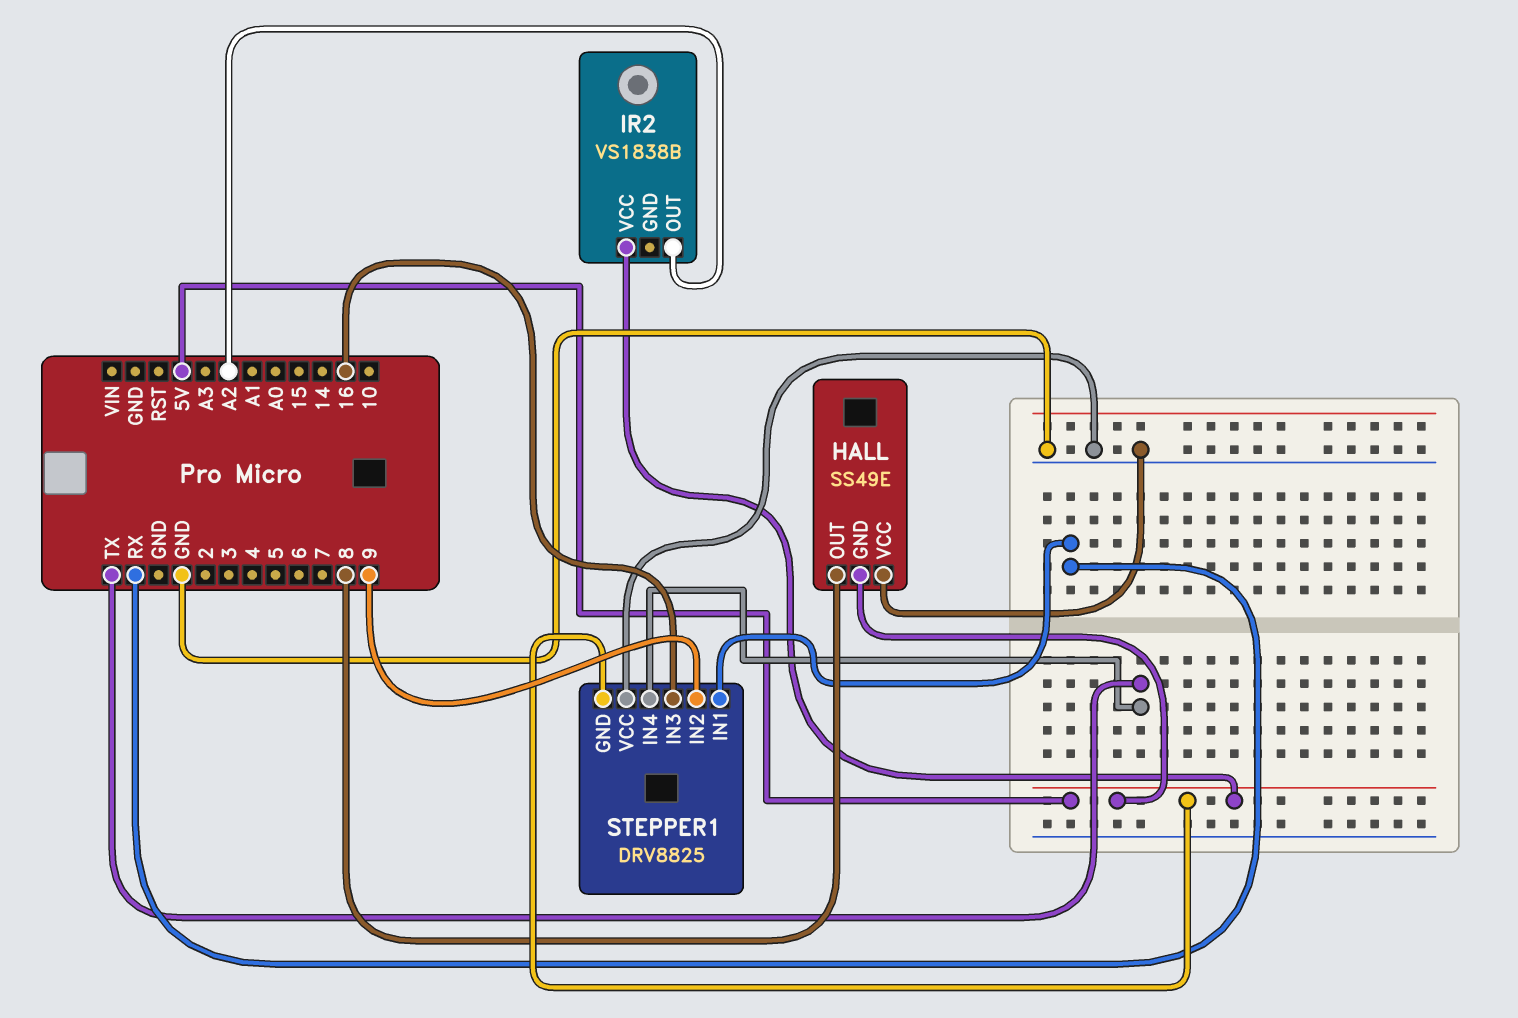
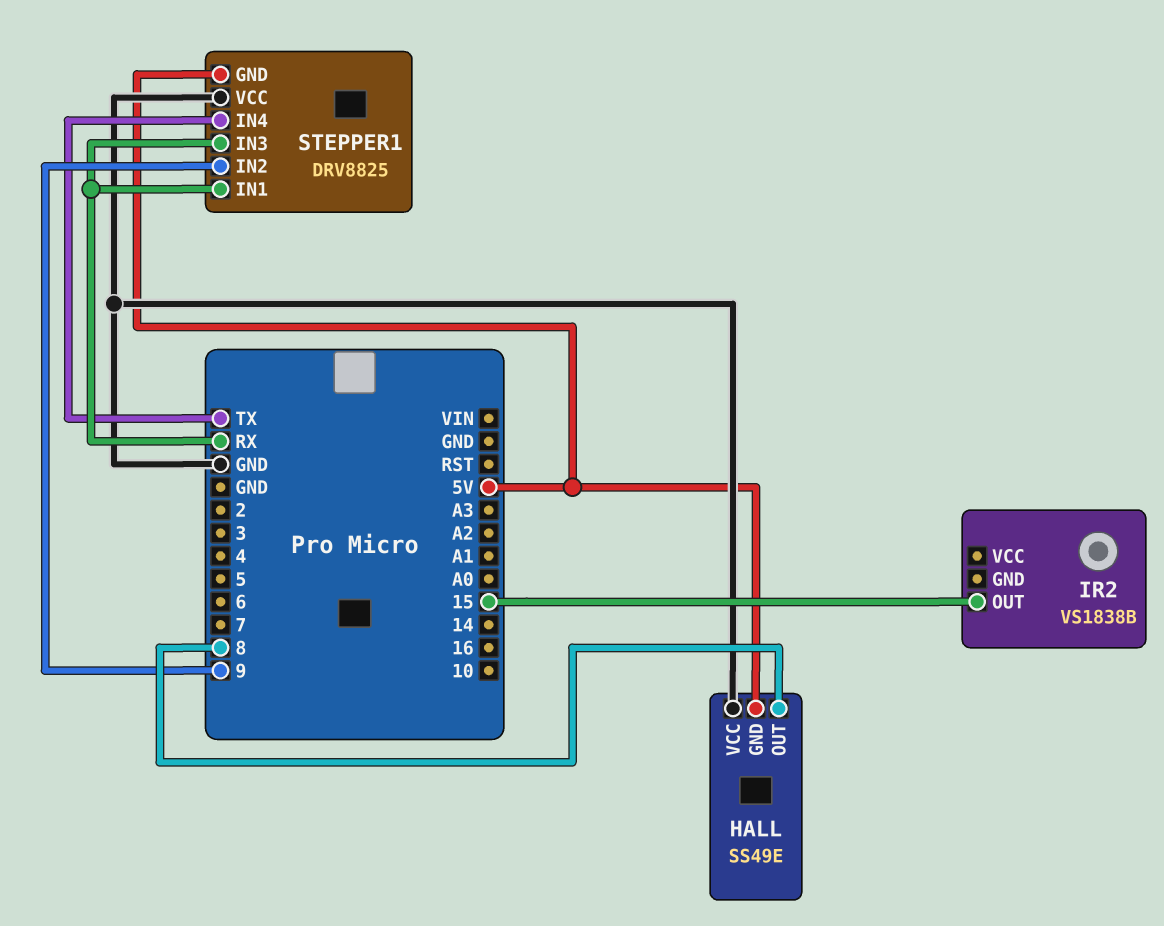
IR2 pin OUT: A2 -> 15
IR2 pin VCC: 5V -> none
STEPPER1 pin IN3: 16 -> RX

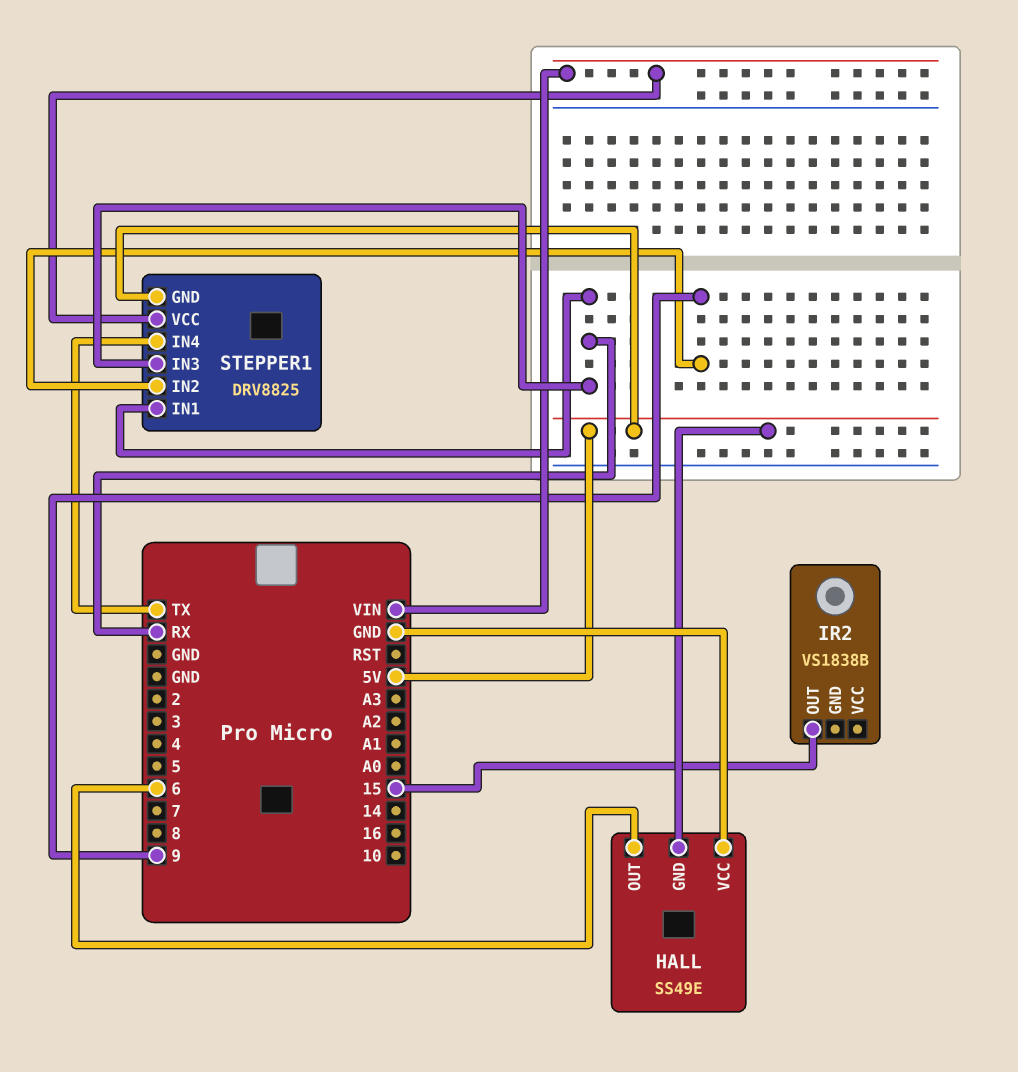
HALL pin OUT: 8 -> 6
STEPPER1 pin VCC: GND -> VIN

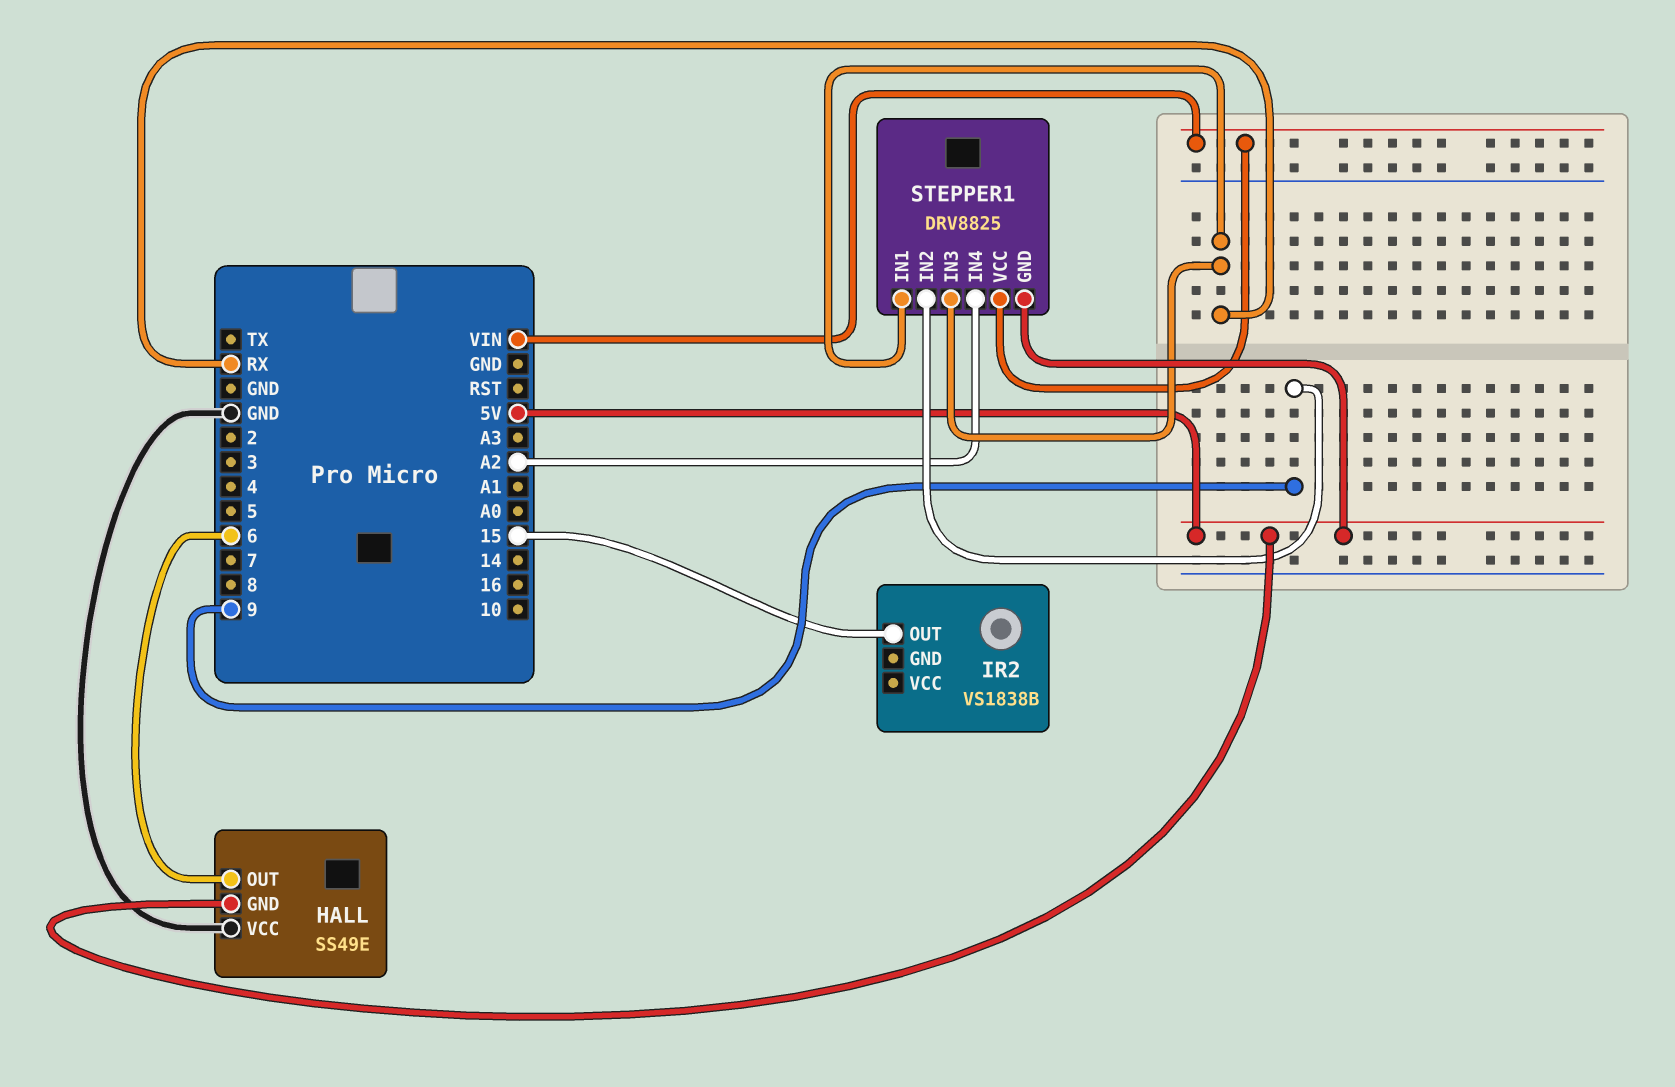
STEPPER1 pin IN4: TX -> A2

